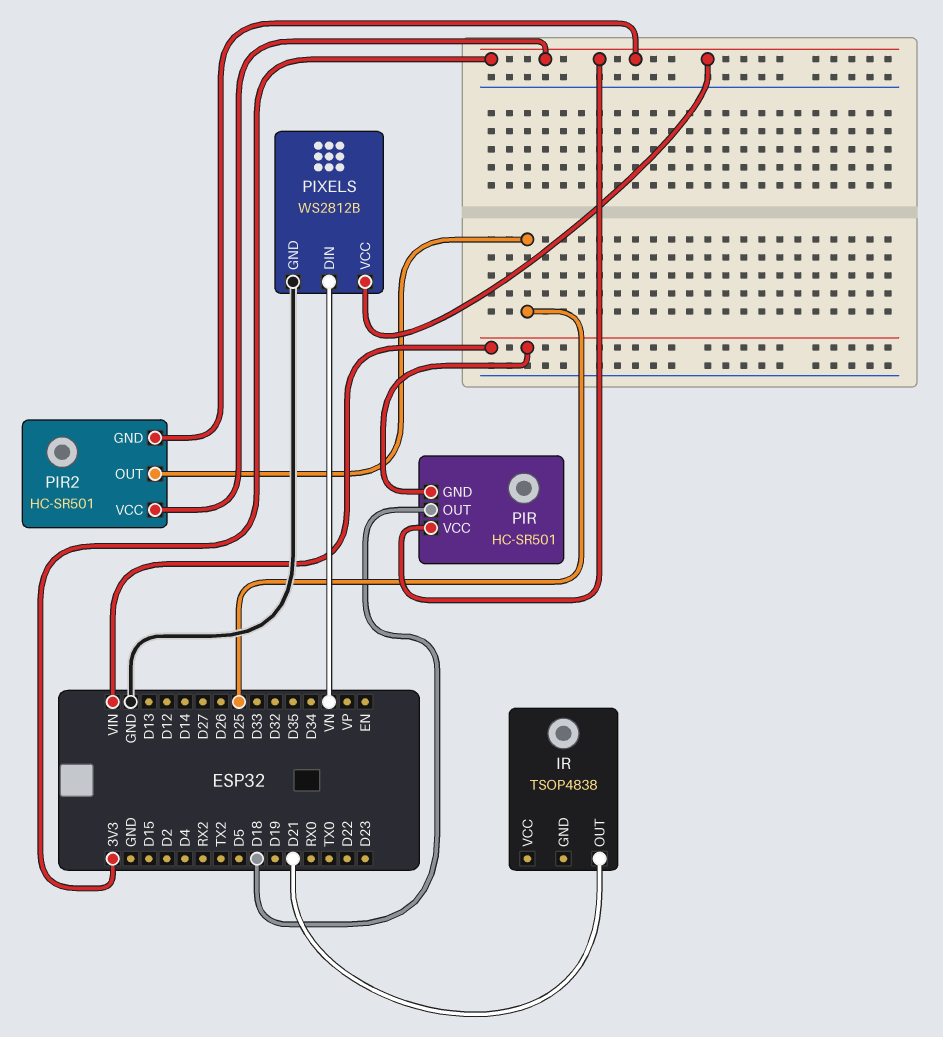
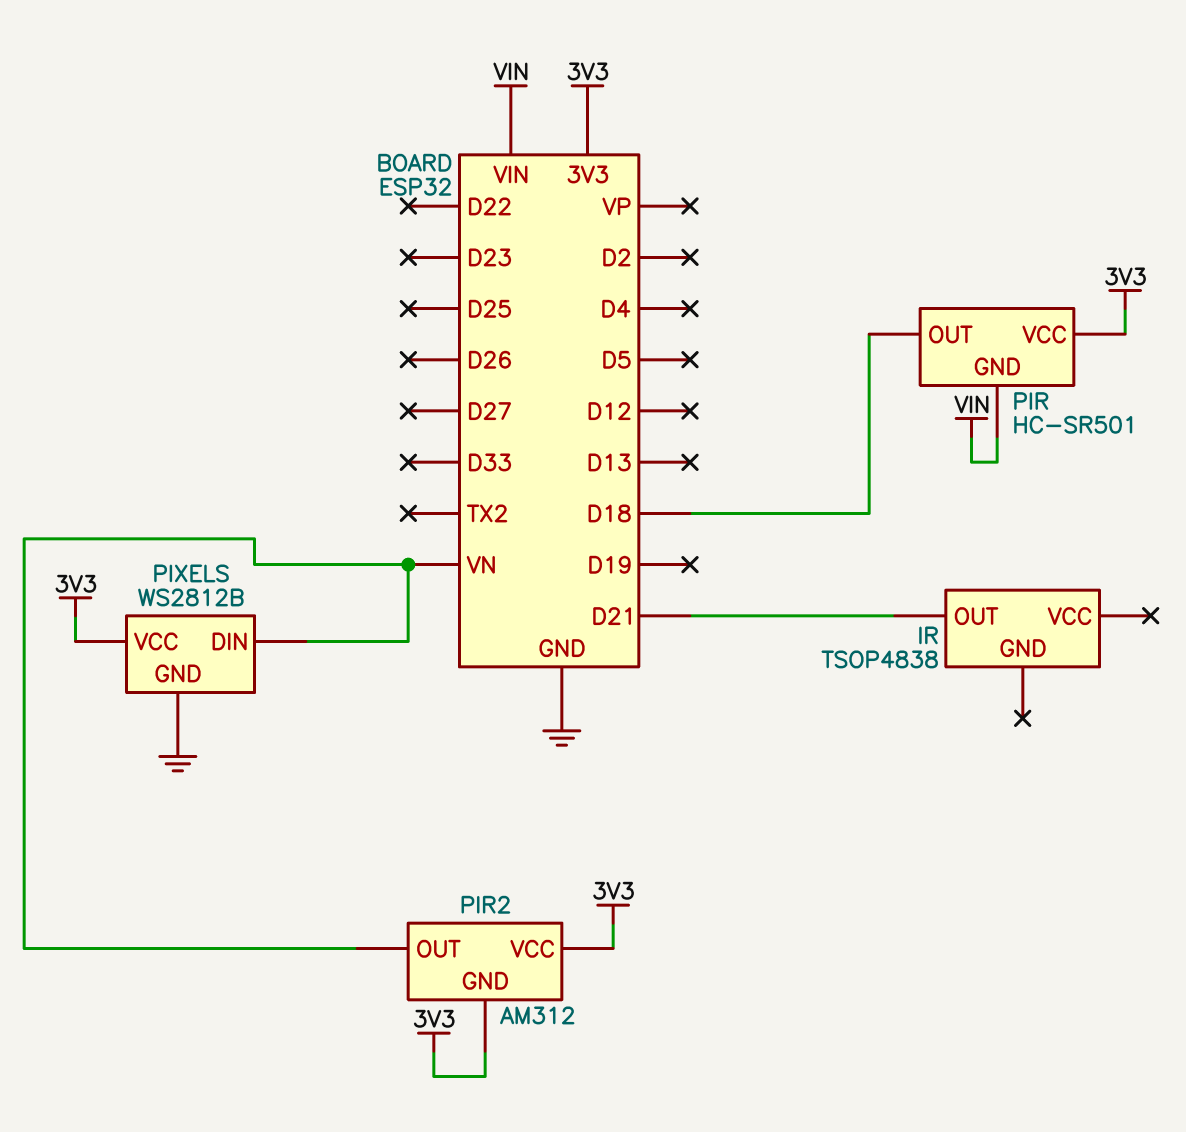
PIR2: HC-SR501 -> AM312
PIR2 pin OUT: D25 -> VN

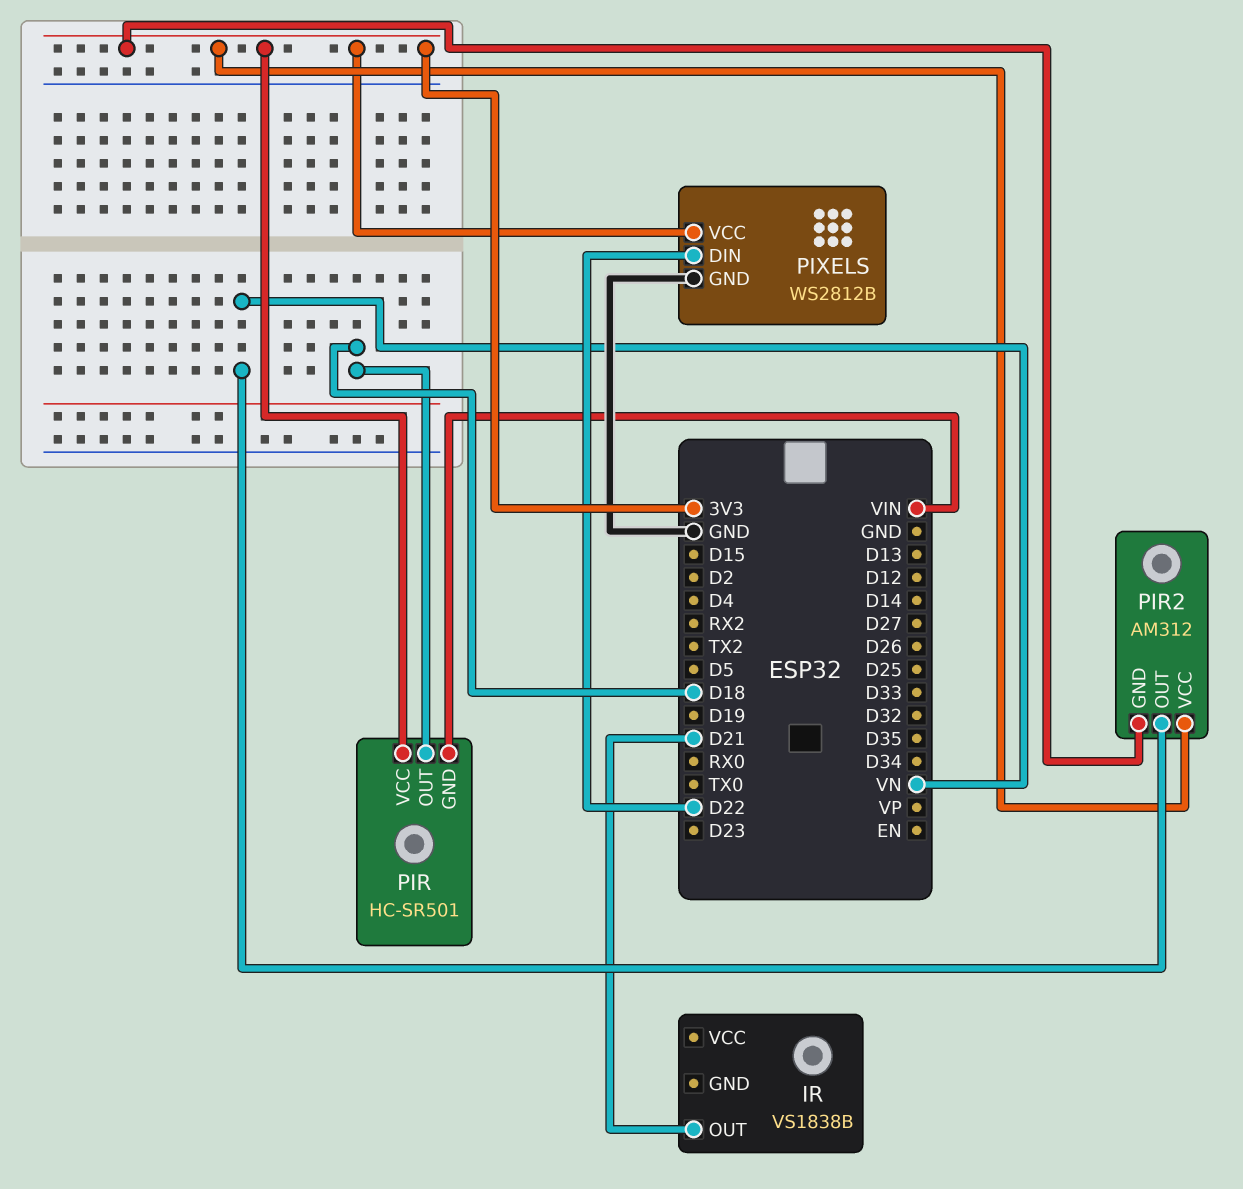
IR: TSOP4838 -> VS1838B
PIXELS pin DIN: VN -> D22

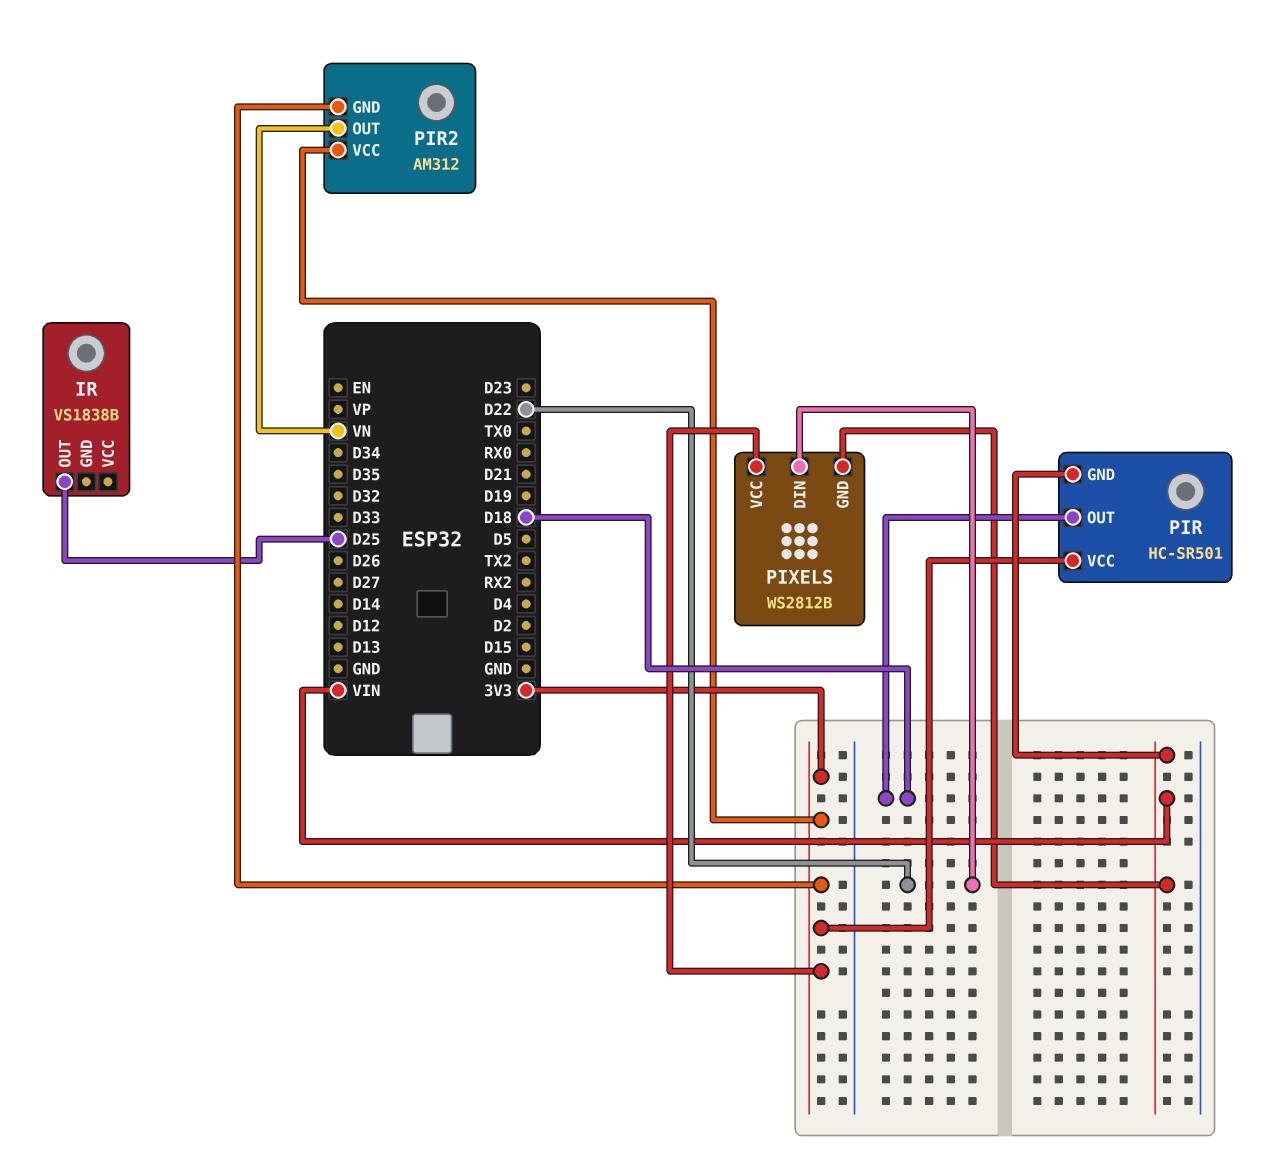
IR pin OUT: D21 -> D25
PIXELS pin GND: GND -> VIN

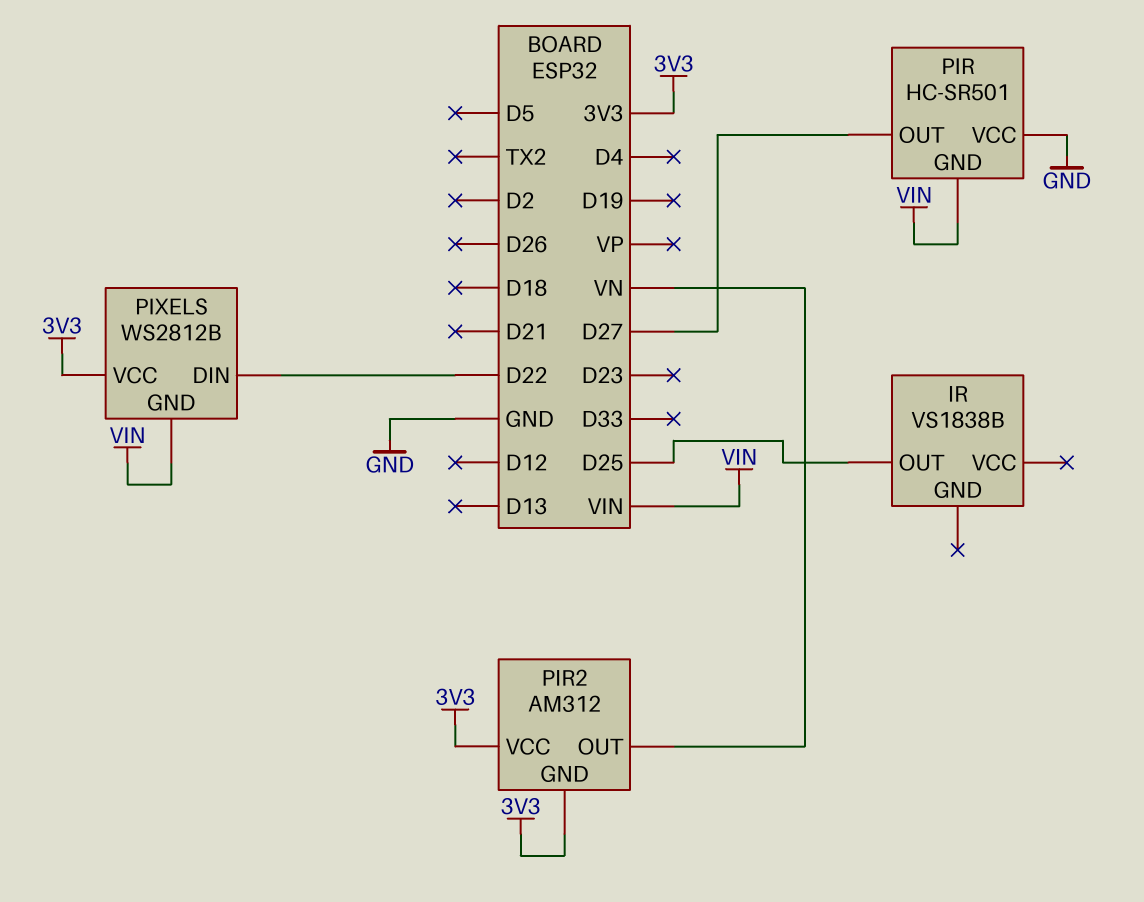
PIR pin OUT: D18 -> D27
PIR pin VCC: 3V3 -> GND

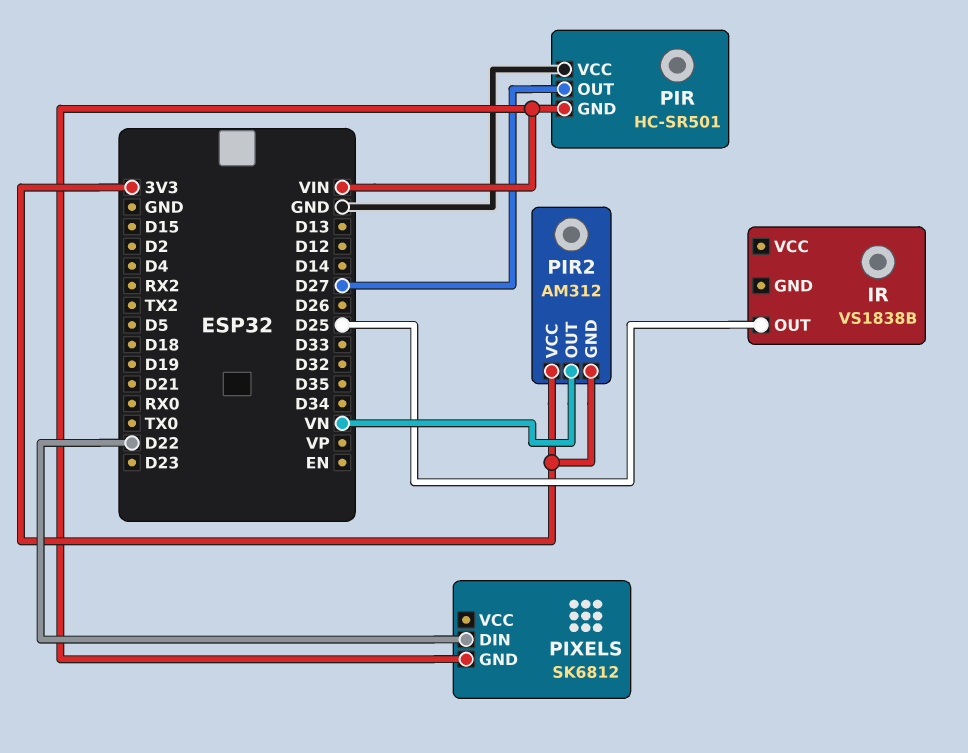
PIXELS: WS2812B -> SK6812
PIXELS pin VCC: 3V3 -> none

